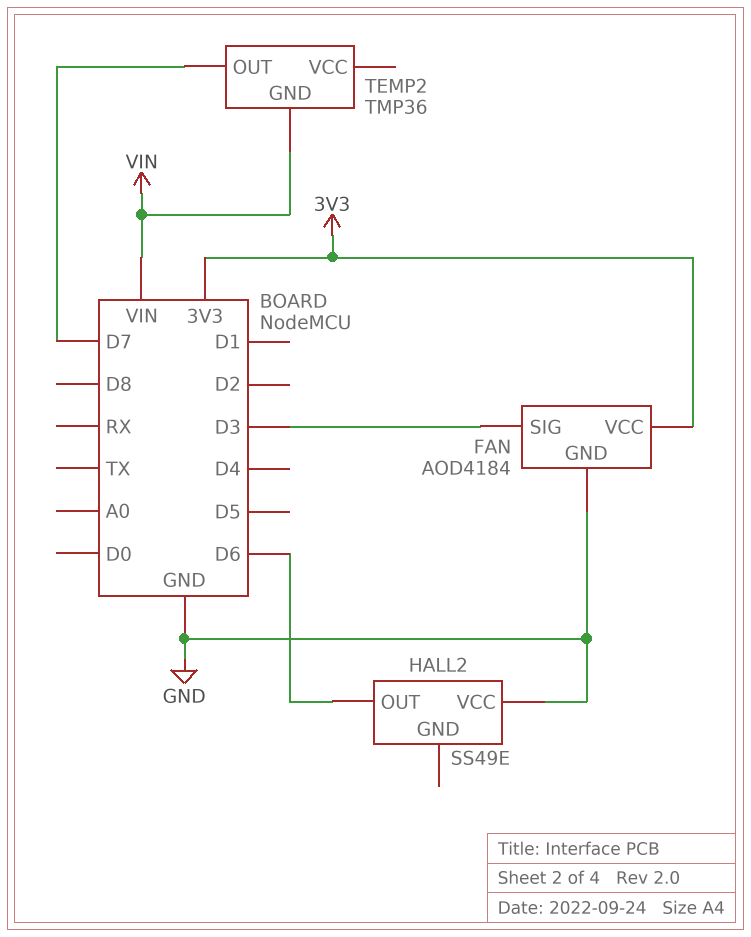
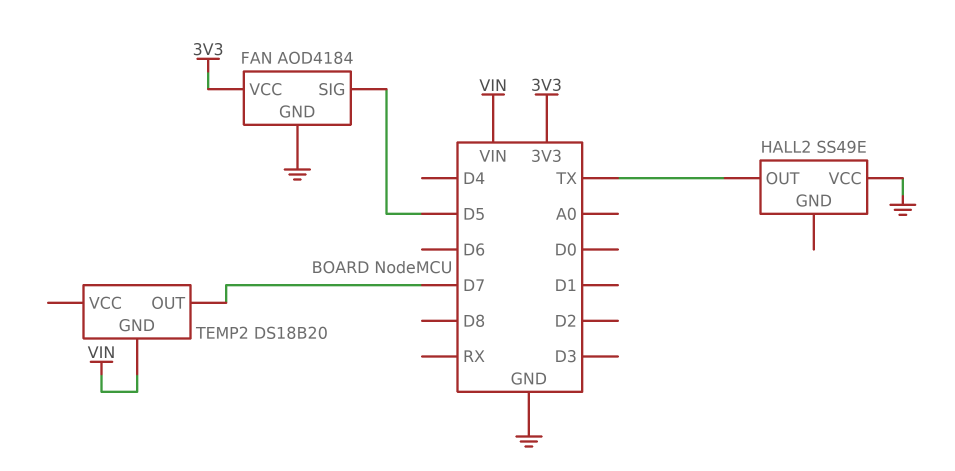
FAN pin SIG: D3 -> D5
HALL2 pin OUT: D6 -> TX
TEMP2: TMP36 -> DS18B20

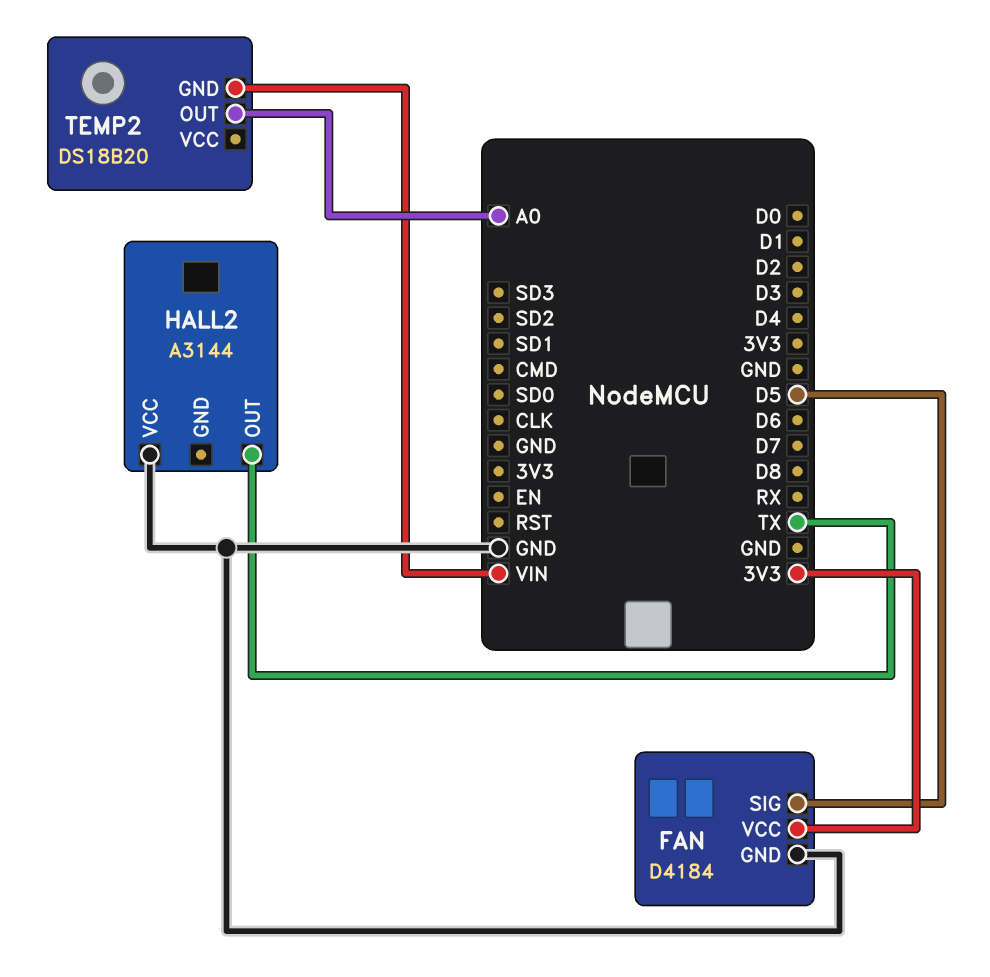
FAN: AOD4184 -> D4184
HALL2: SS49E -> A3144
TEMP2 pin OUT: D7 -> A0

